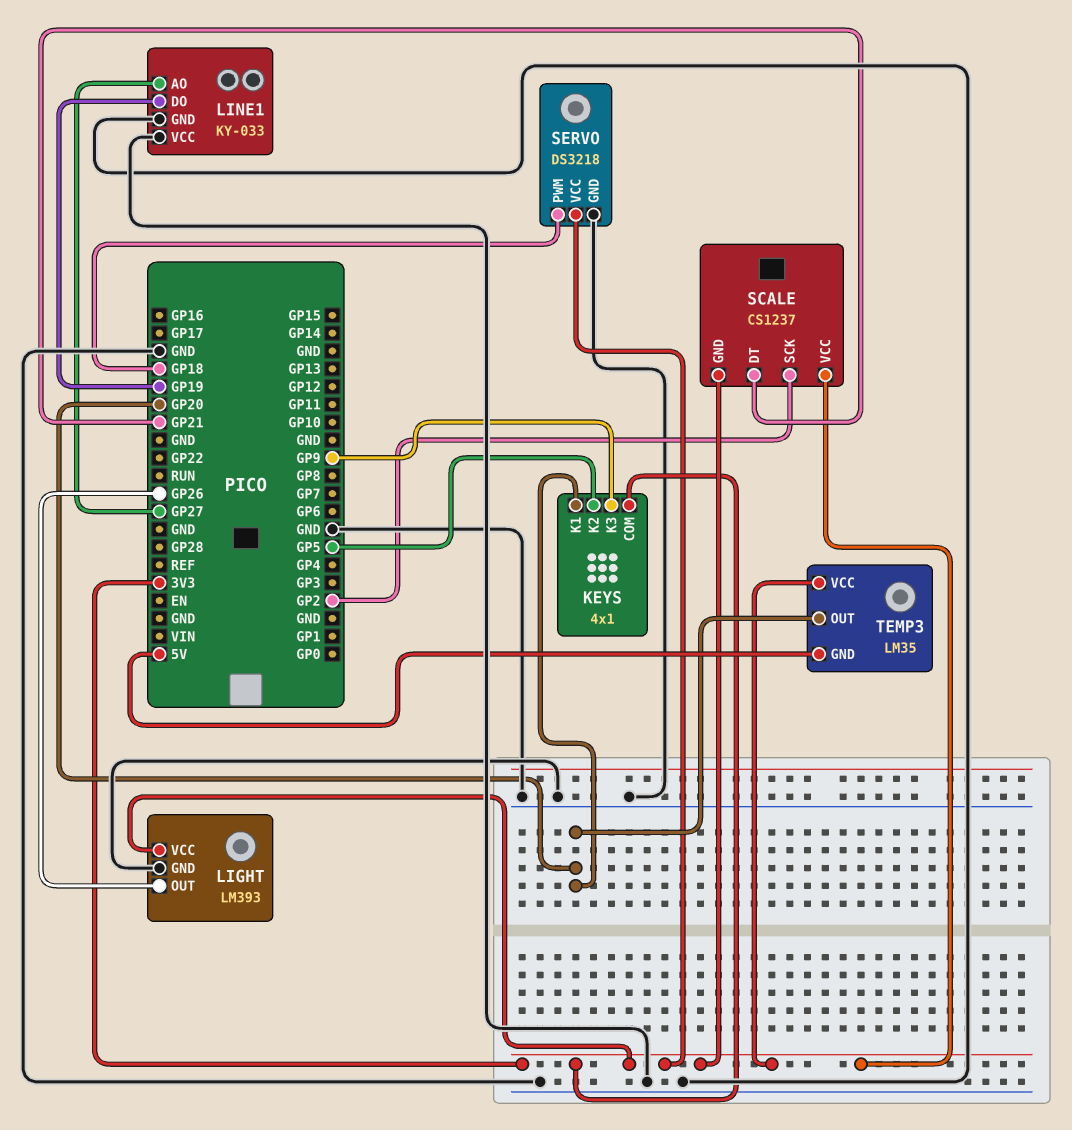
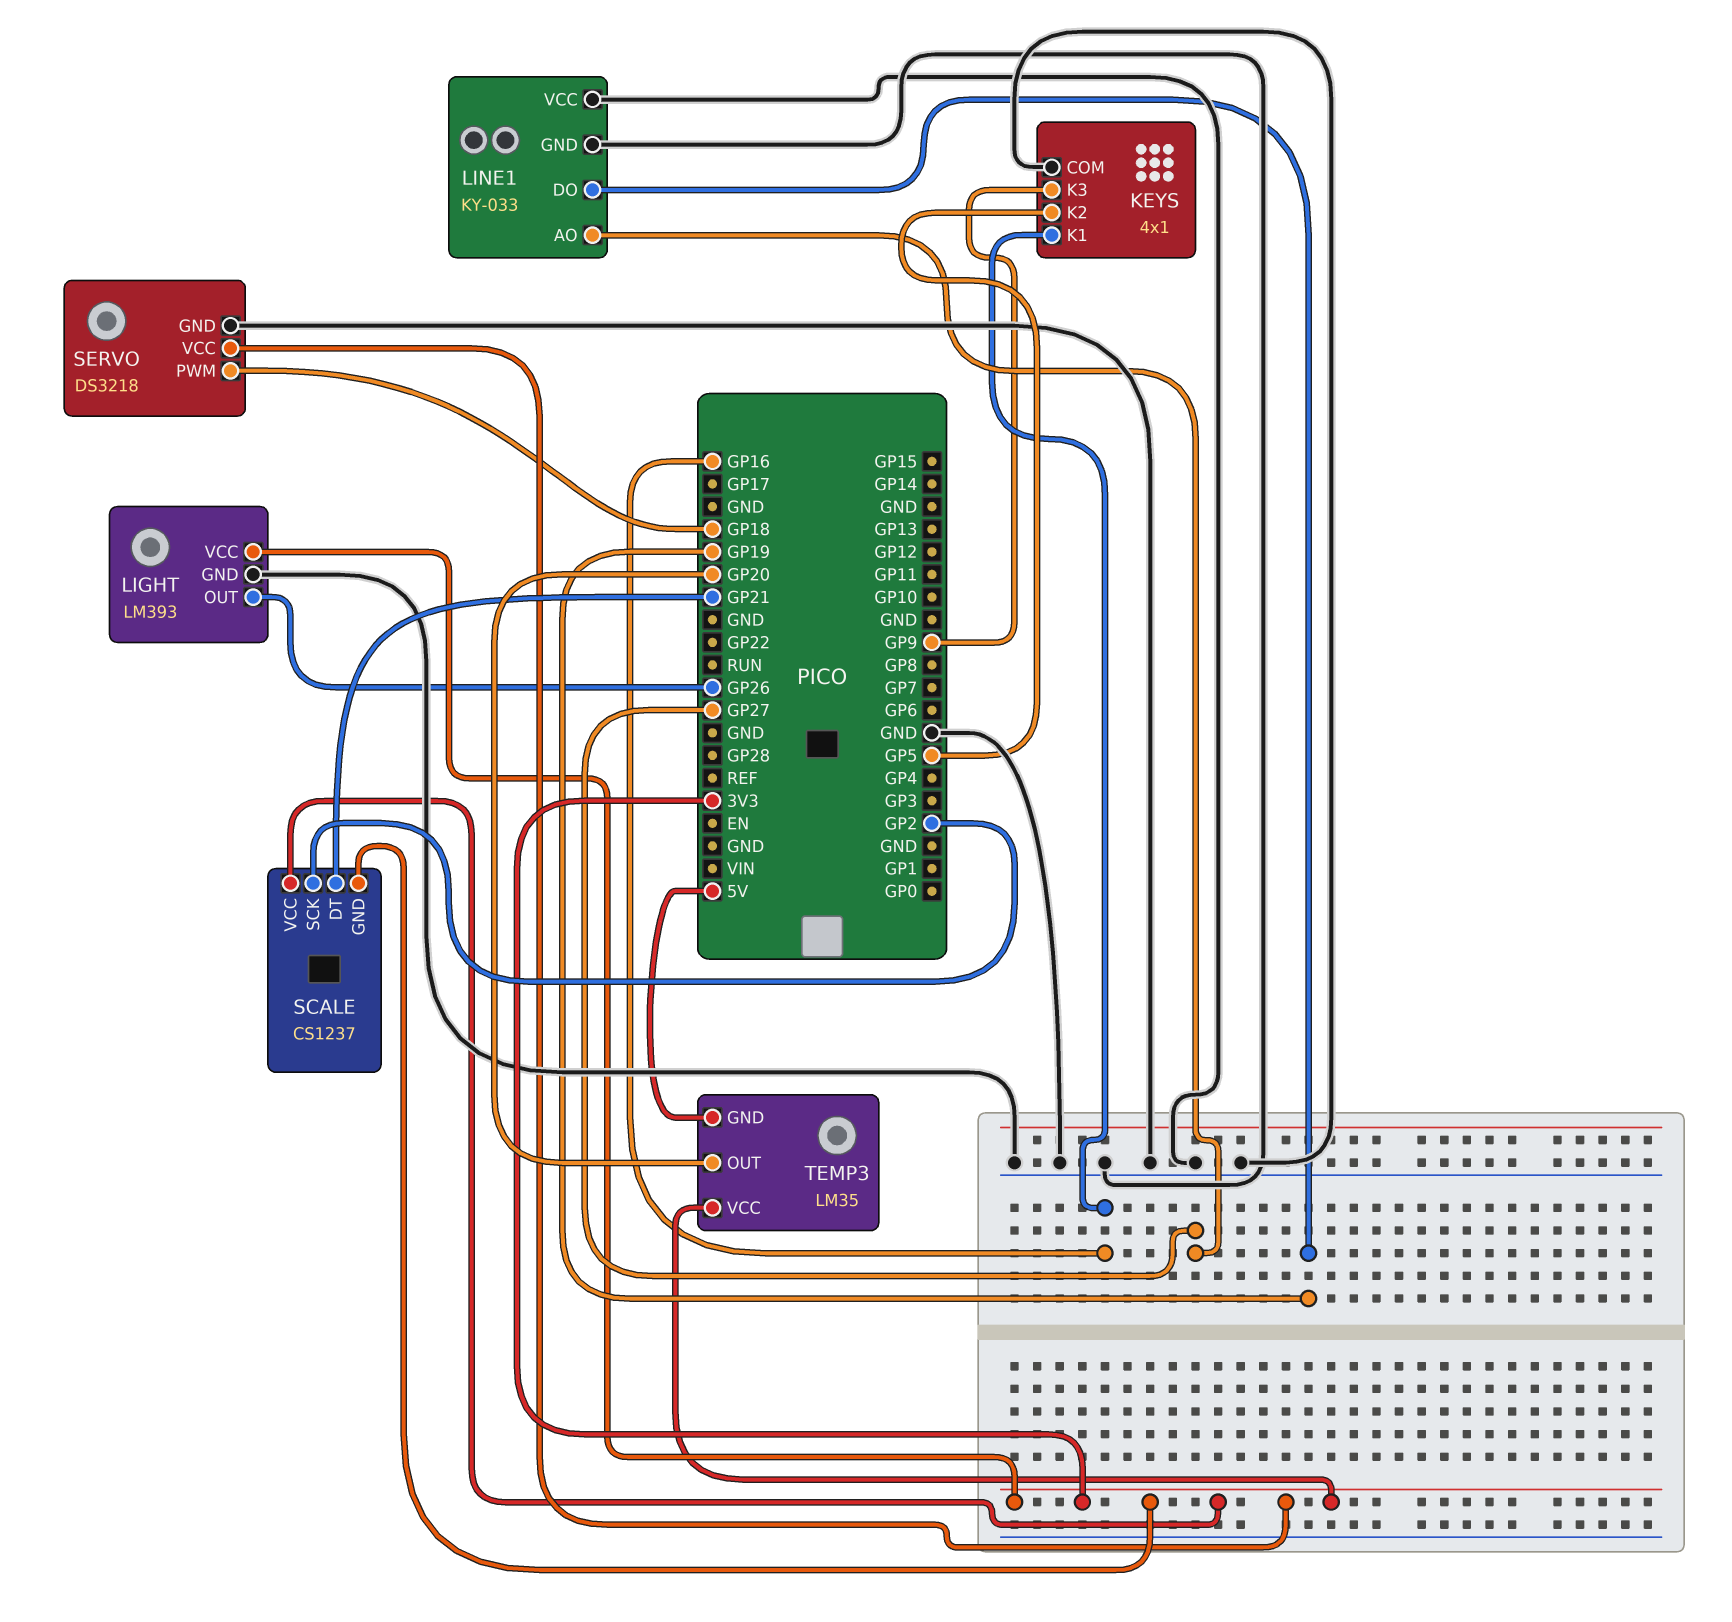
KEYS pin COM: 3V3 -> GND
KEYS pin K1: GP20 -> GP16

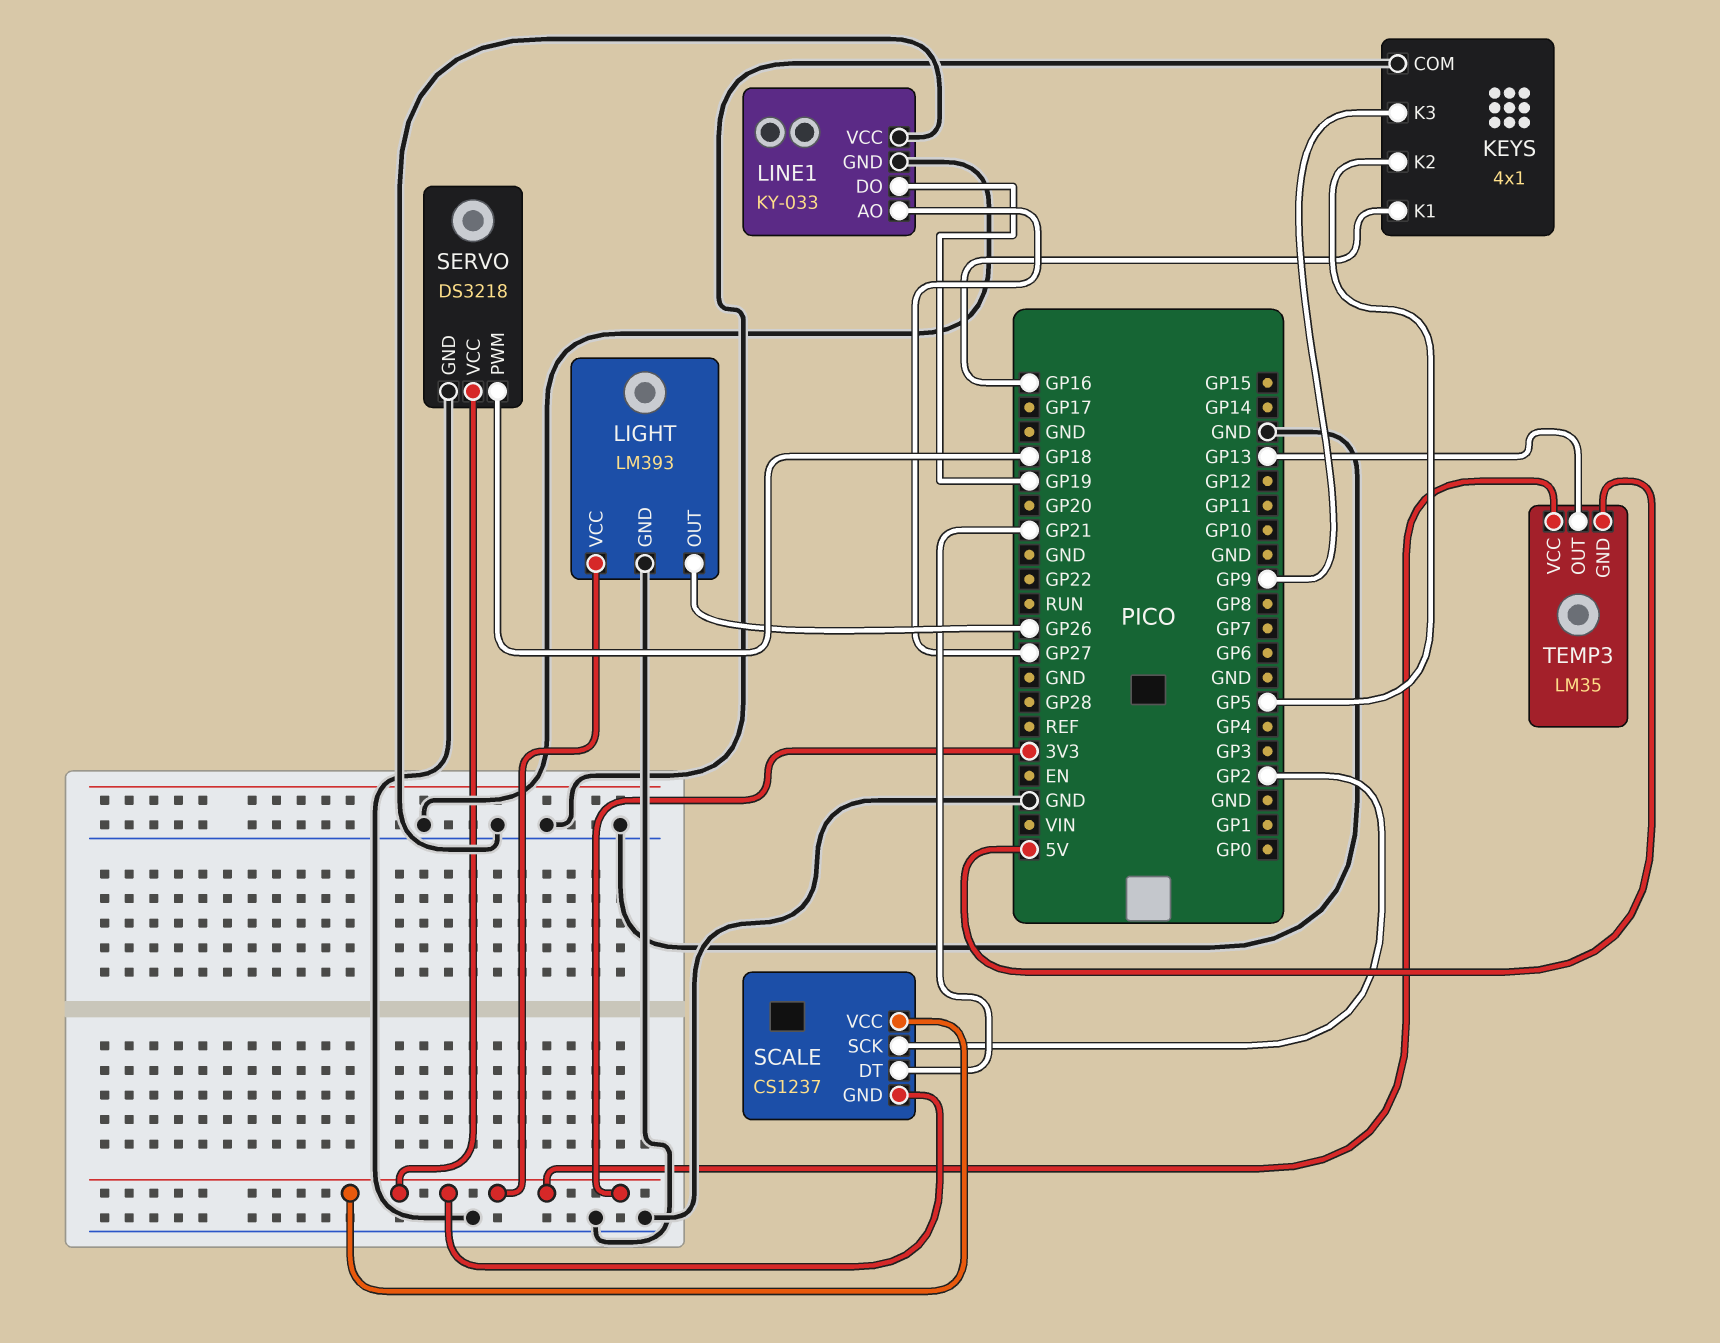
TEMP3 pin OUT: GP20 -> GP13

